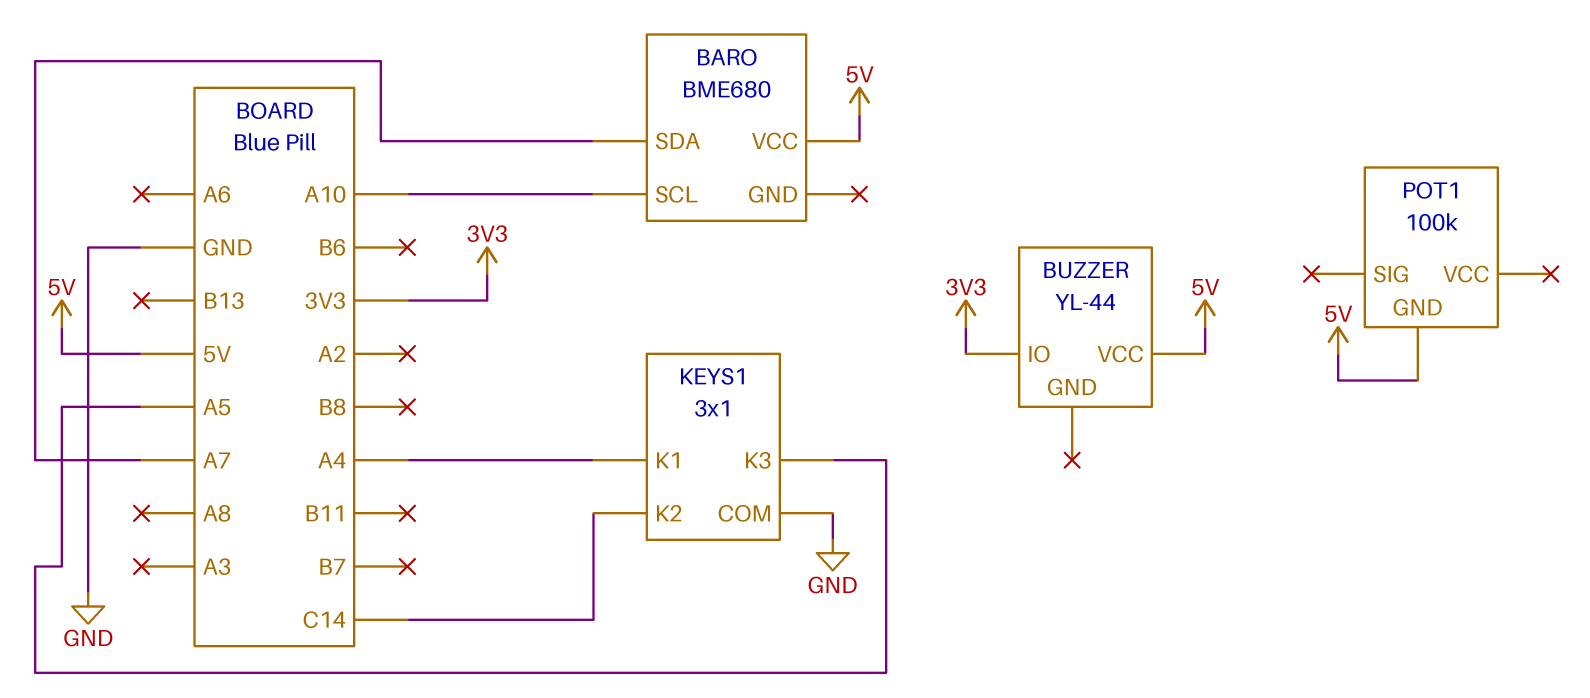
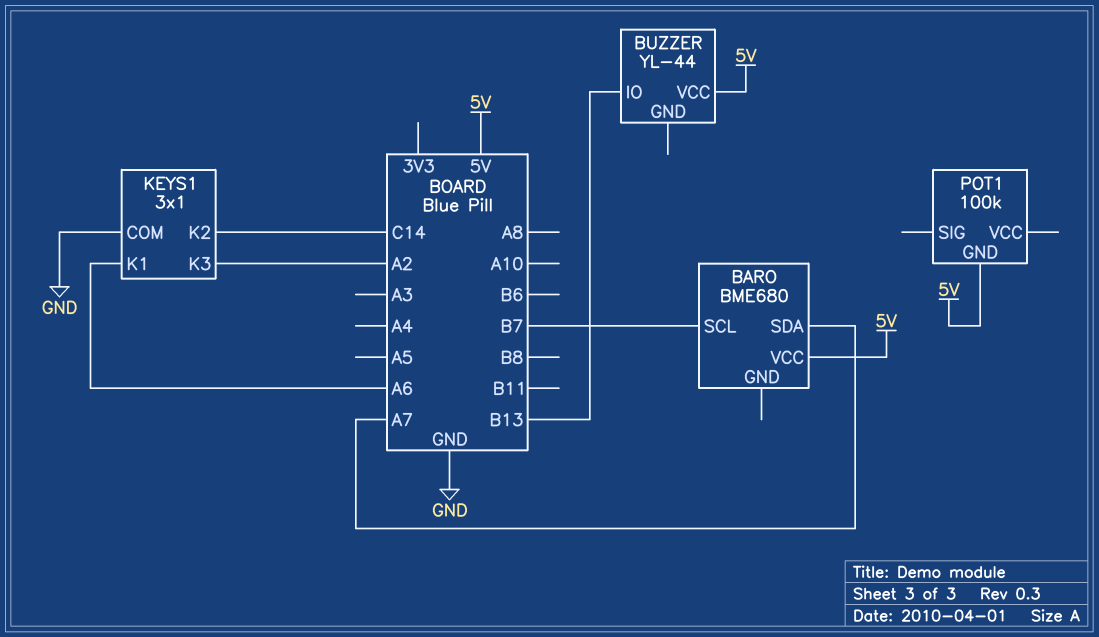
BARO pin SCL: A10 -> B7
BUZZER pin IO: 3V3 -> B13
KEYS1 pin K1: A4 -> A6
KEYS1 pin K3: A5 -> A2

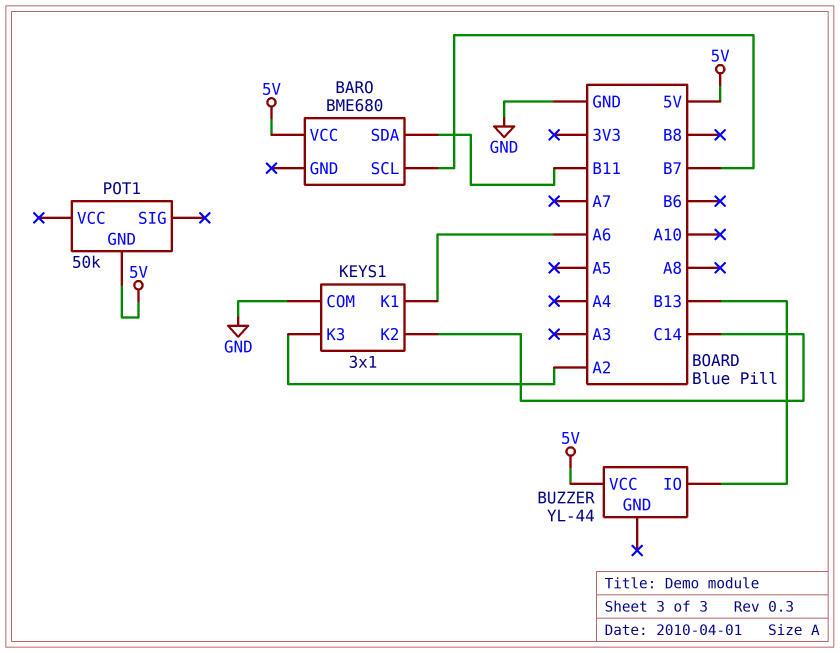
BARO pin SDA: A7 -> B11
POT1: 100k -> 50k

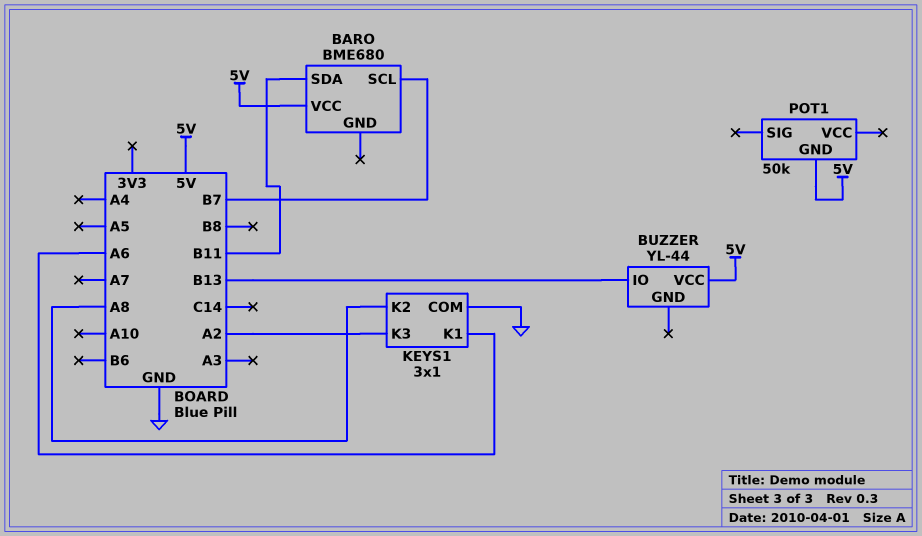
KEYS1 pin K2: C14 -> A8

